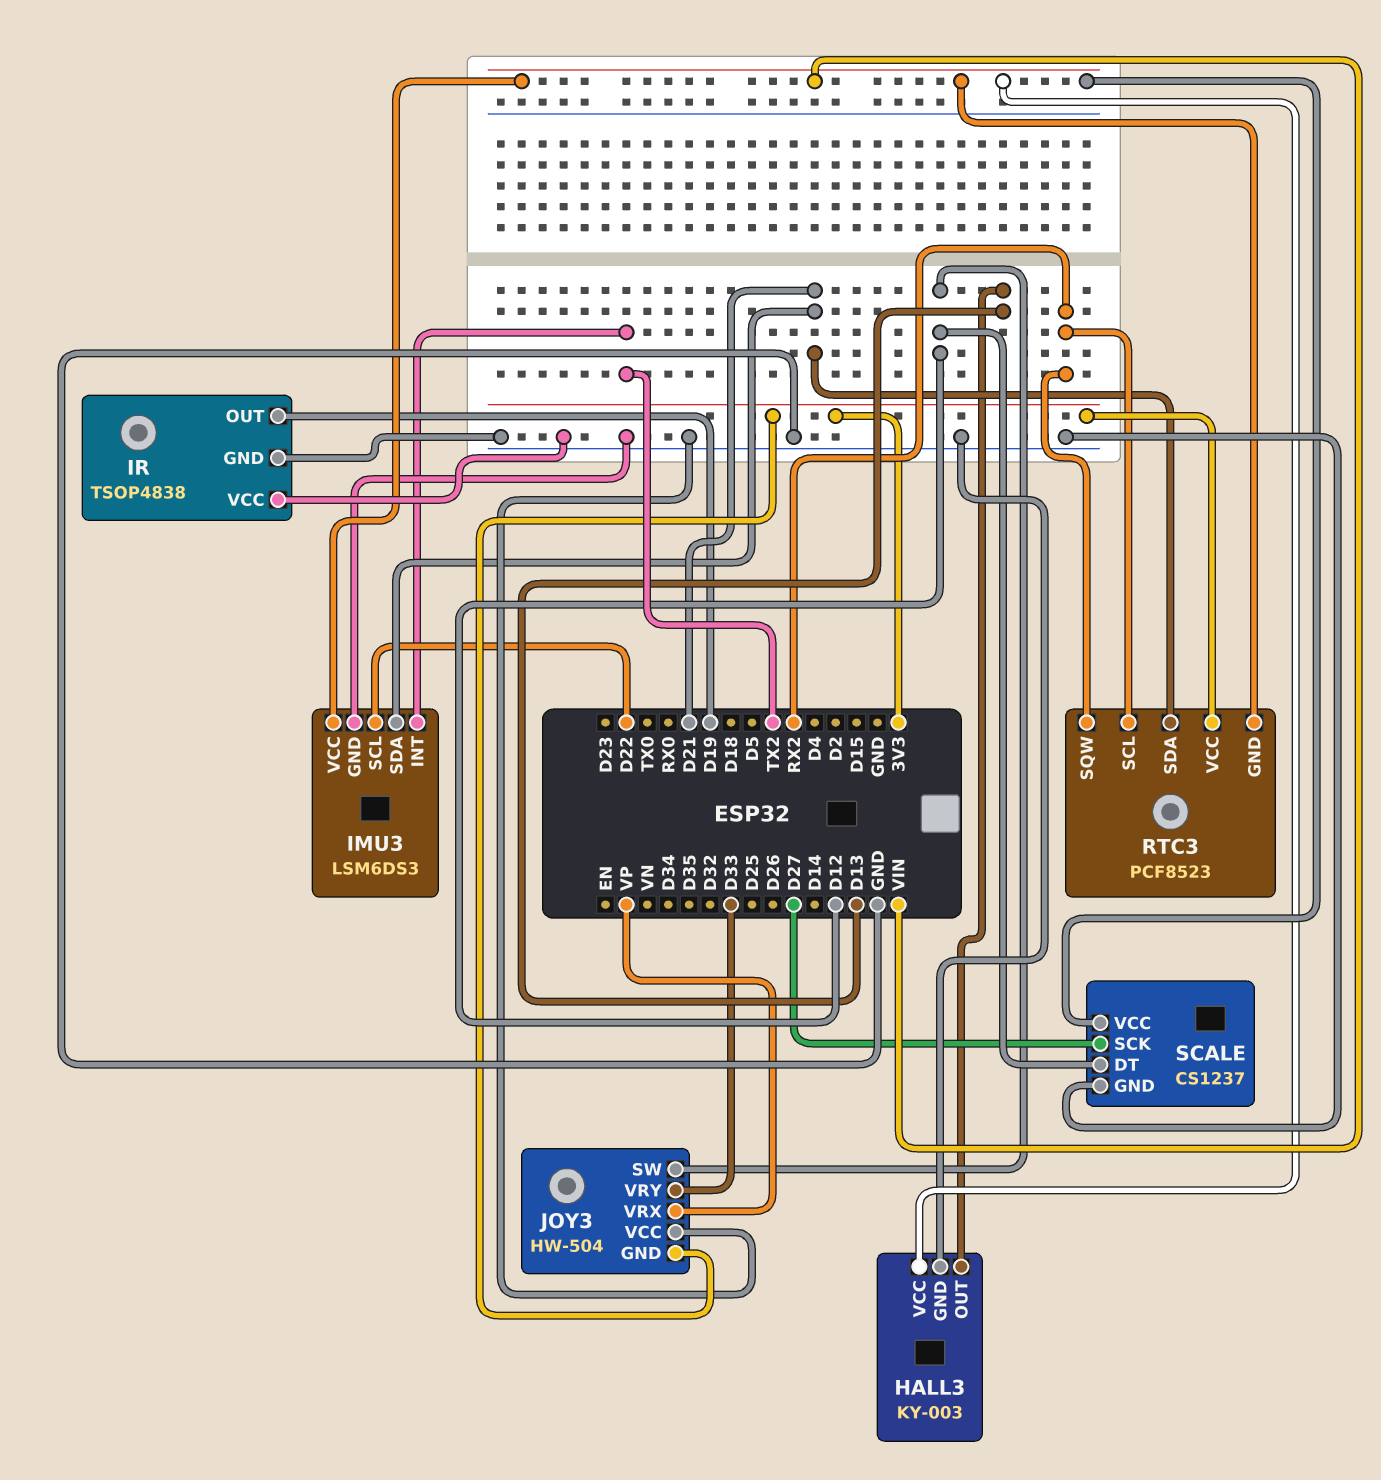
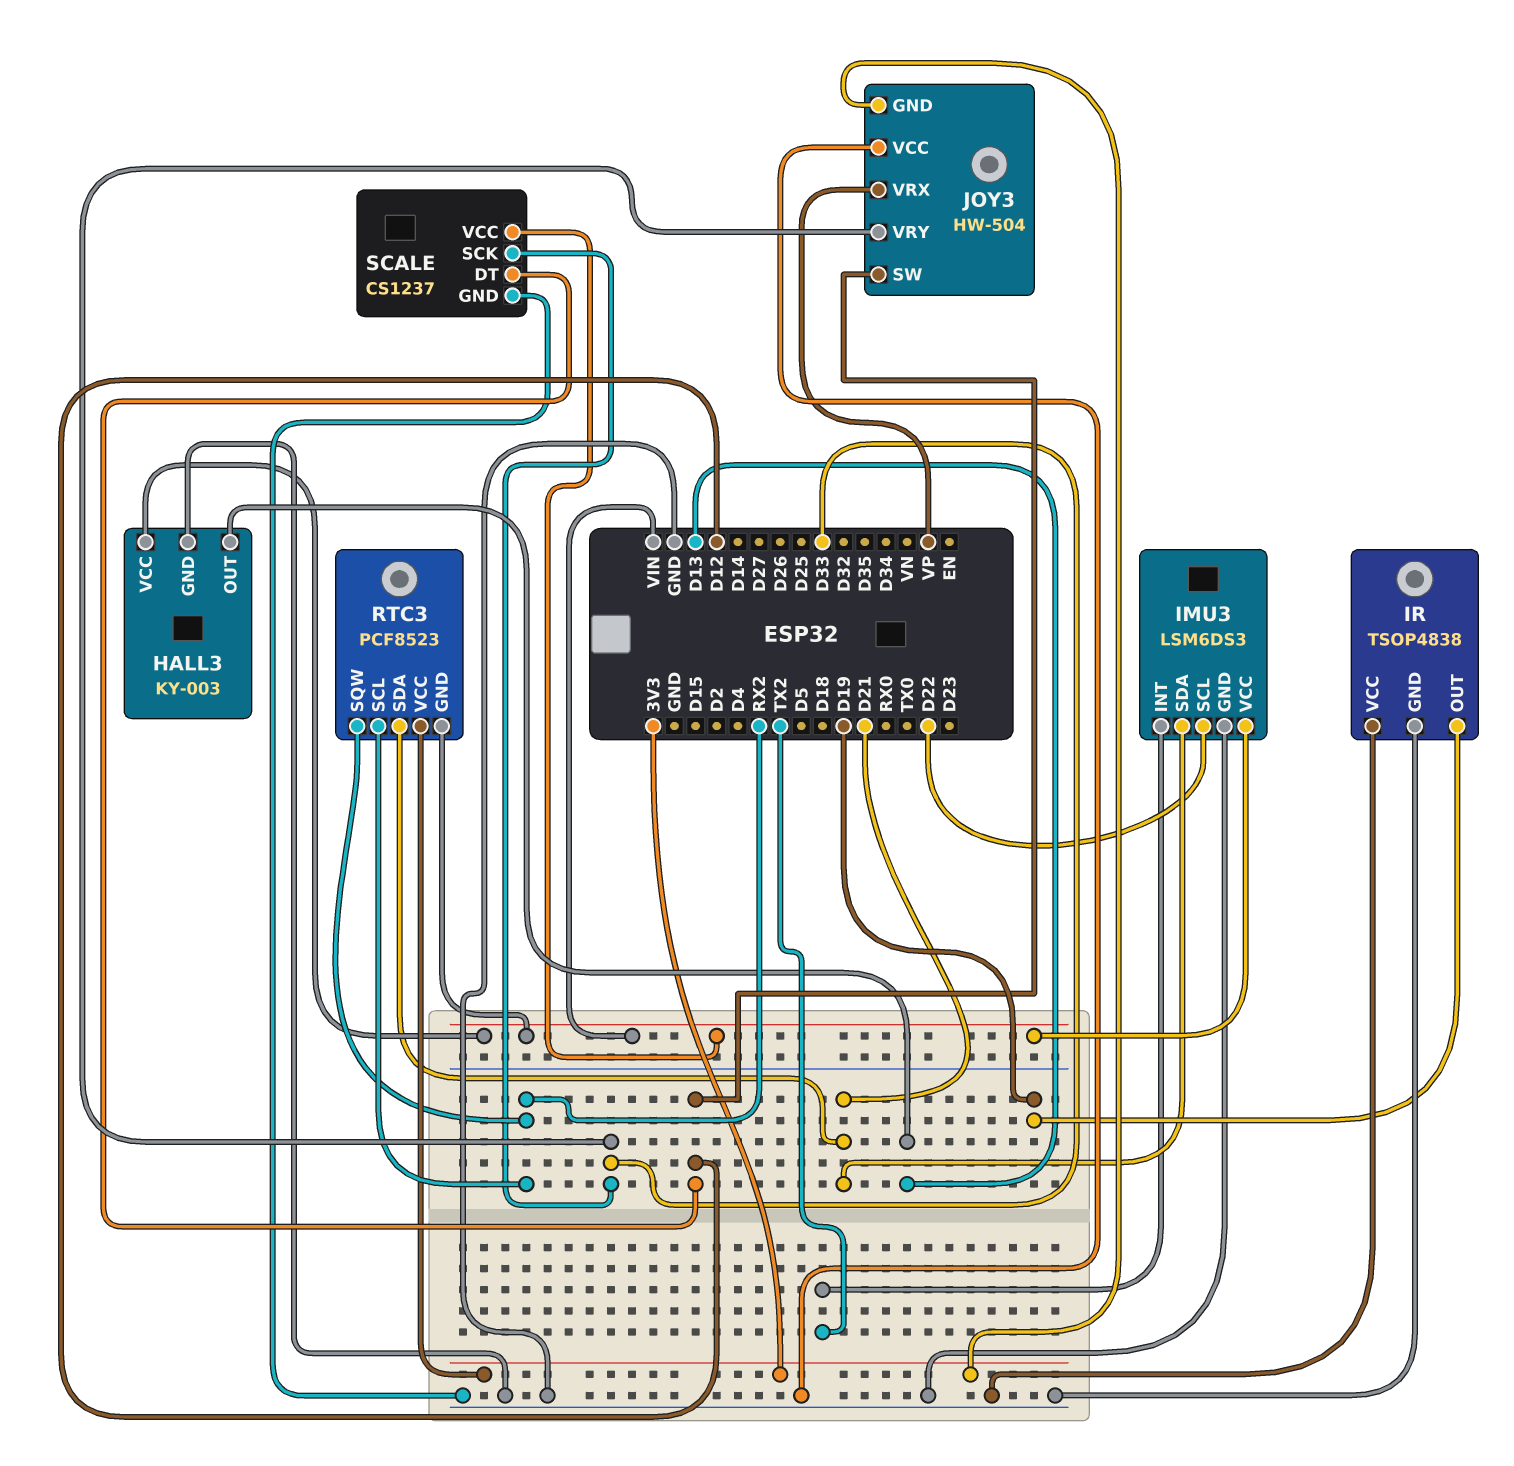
SCALE pin SCK: D27 -> D33

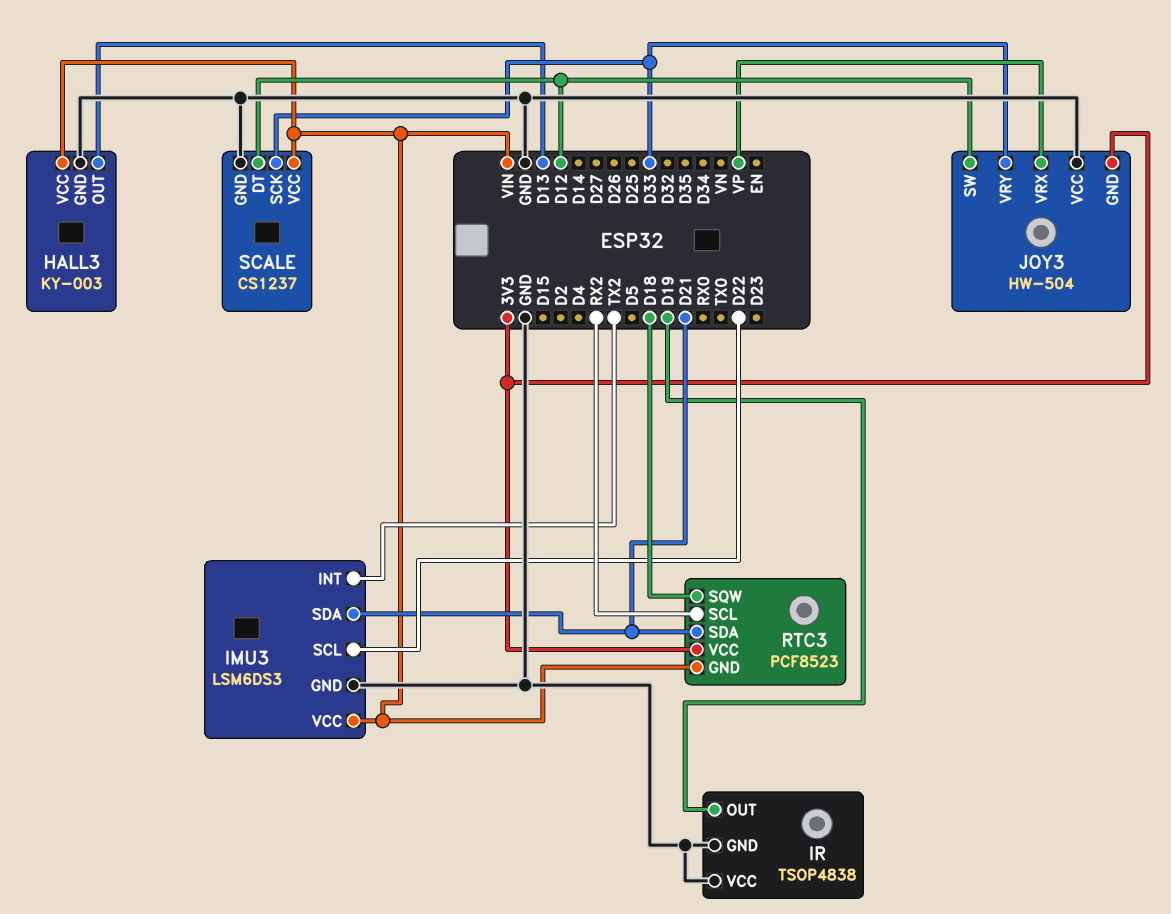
RTC3 pin SQW: RX2 -> D18

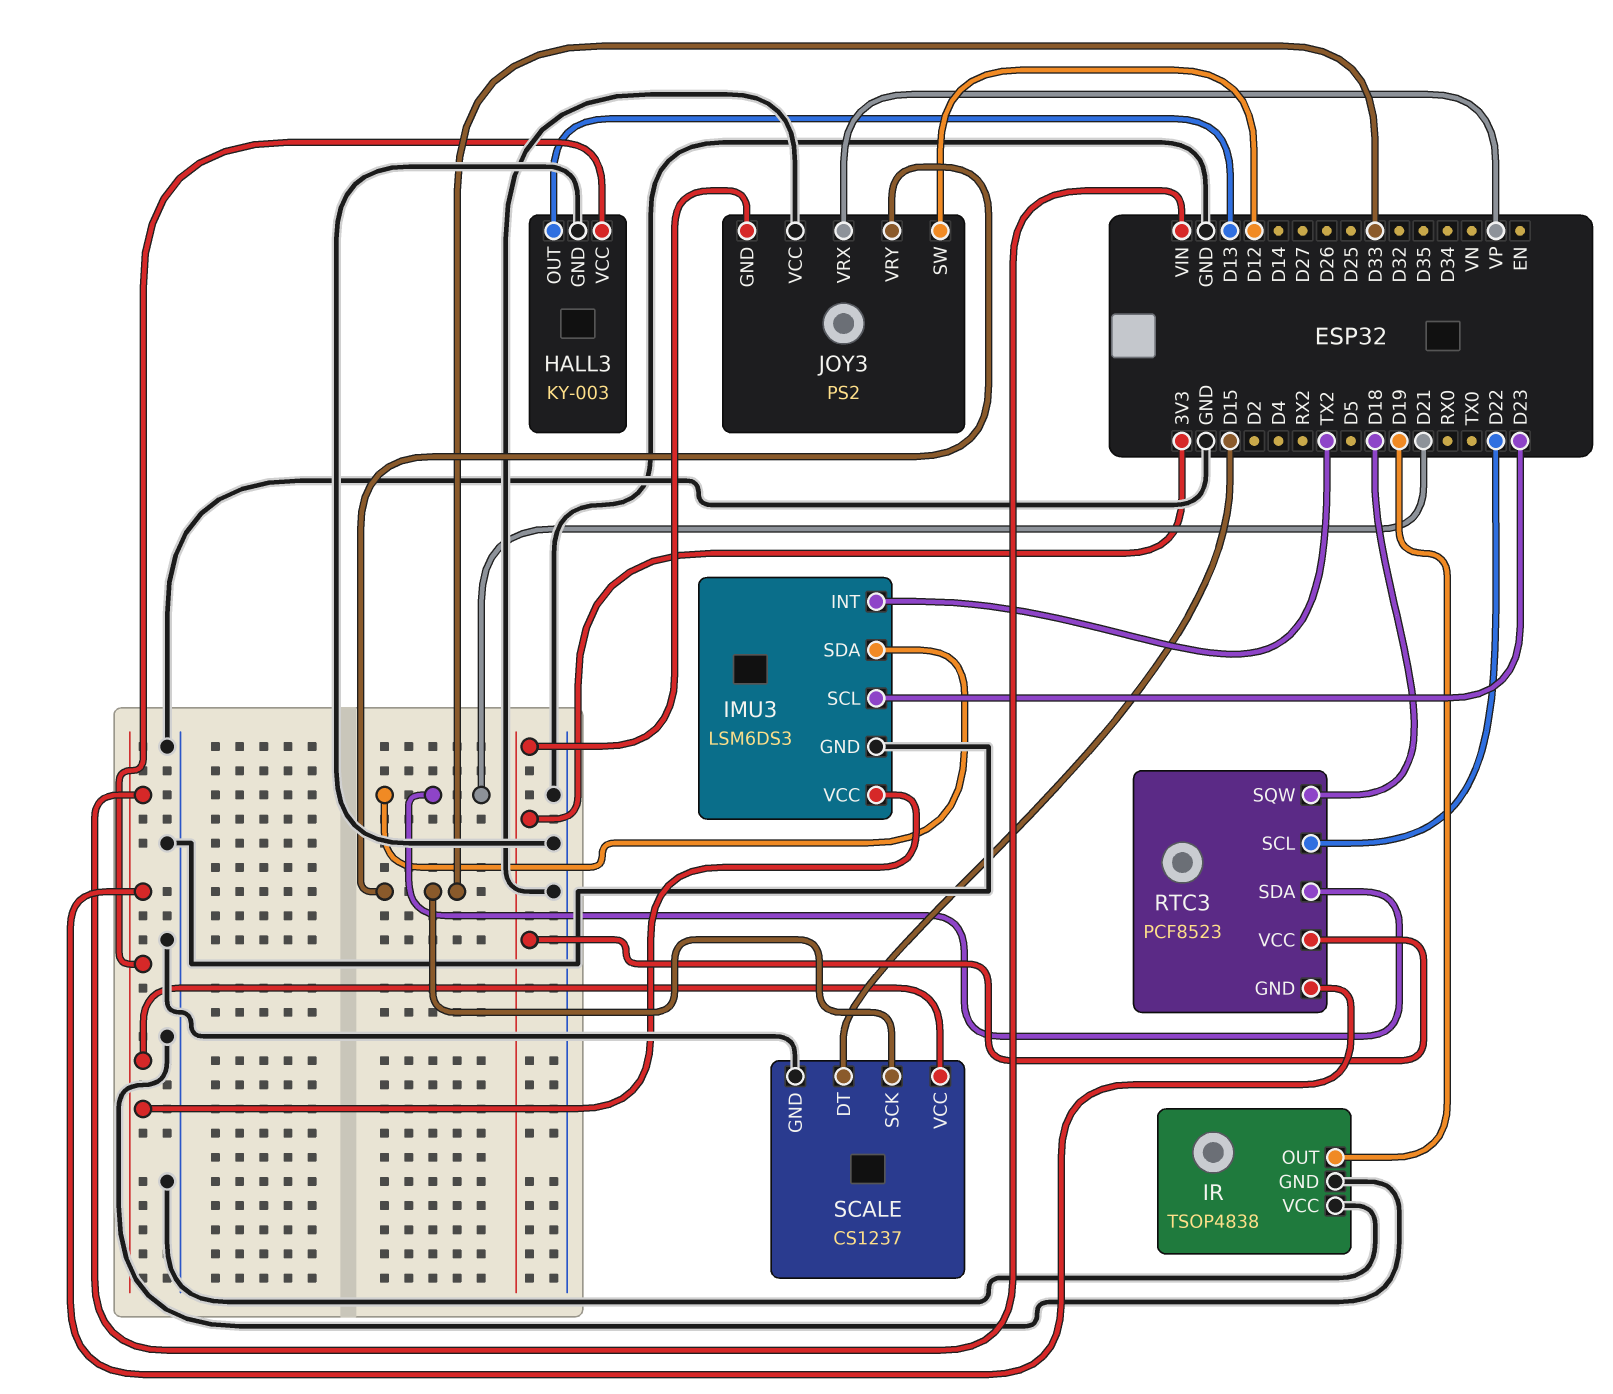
IMU3 pin SCL: D22 -> D23
JOY3: HW-504 -> PS2
RTC3 pin SCL: RX2 -> D22
SCALE pin DT: D12 -> D15

